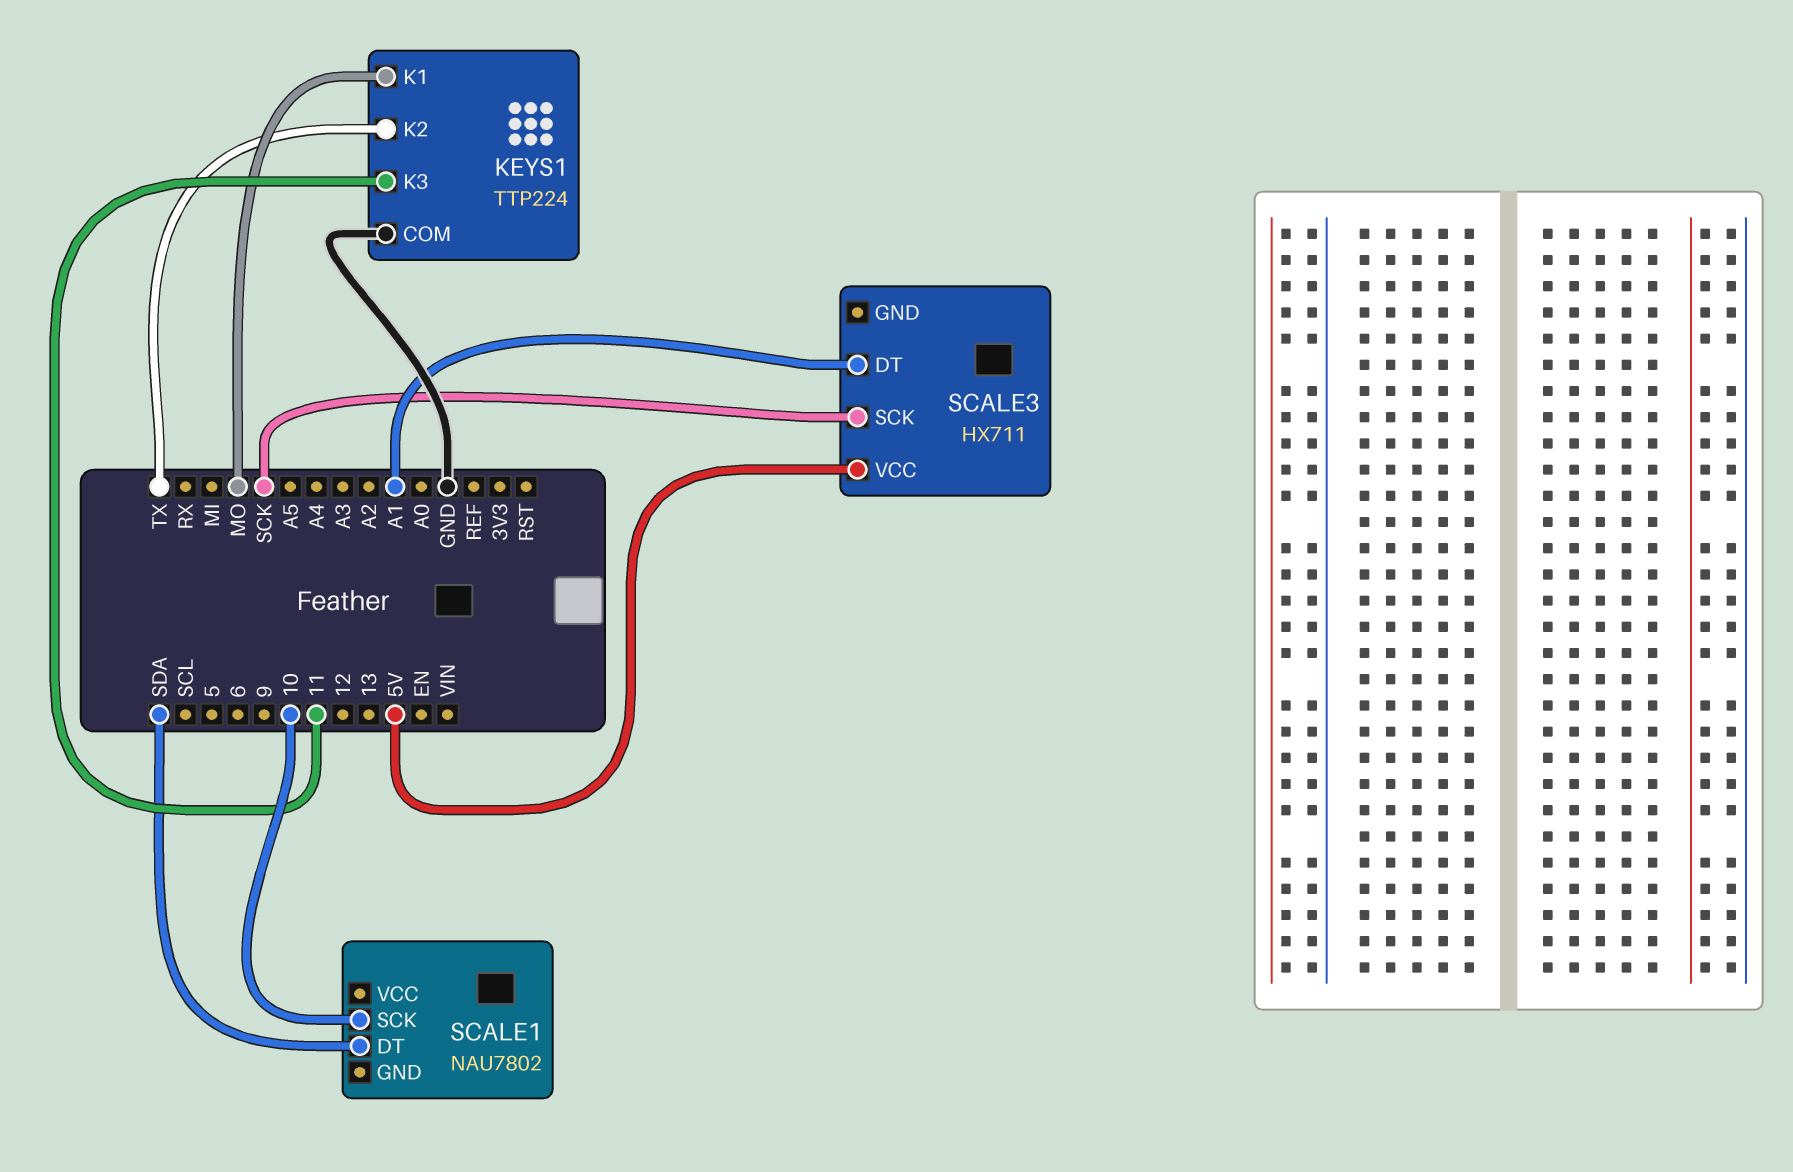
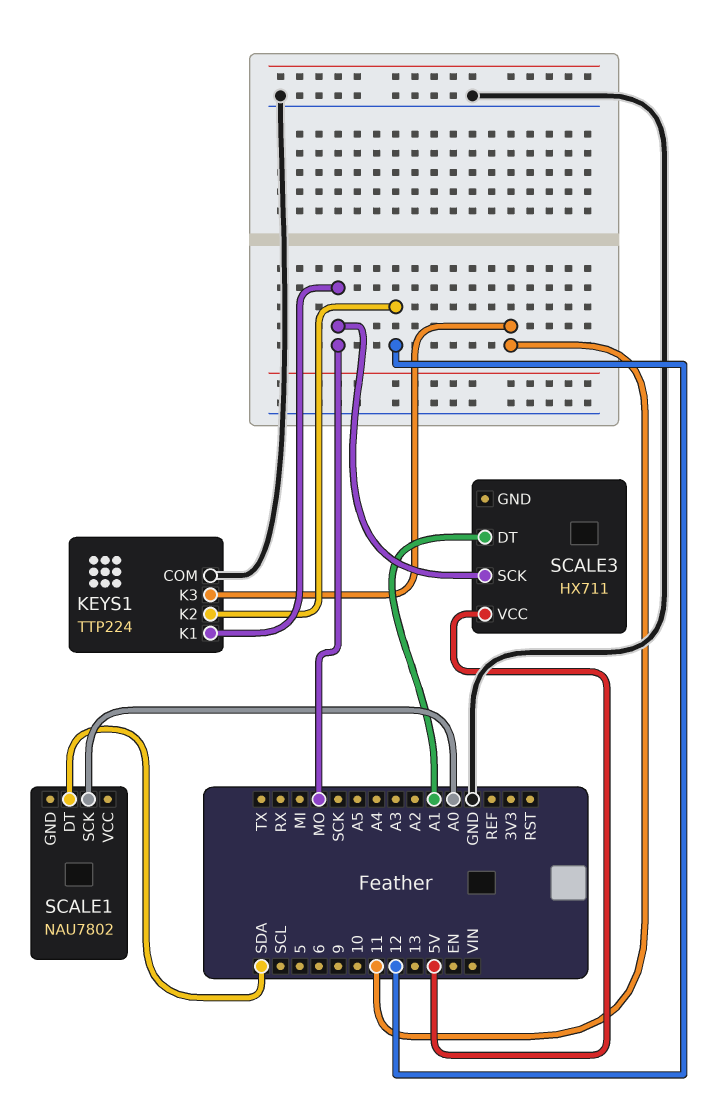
KEYS1 pin K2: TX -> 12
SCALE1 pin SCK: 10 -> A0
SCALE3 pin SCK: SCK -> MO

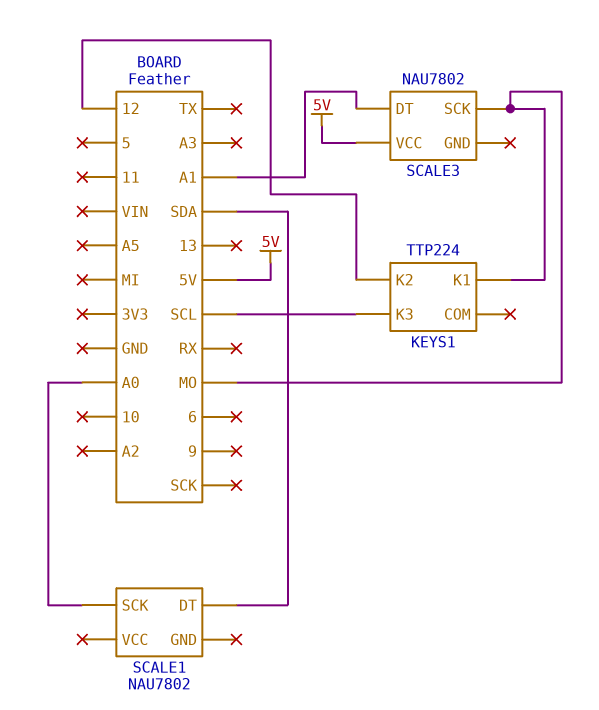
KEYS1 pin COM: GND -> none
KEYS1 pin K3: 11 -> SCL
SCALE3: HX711 -> NAU7802

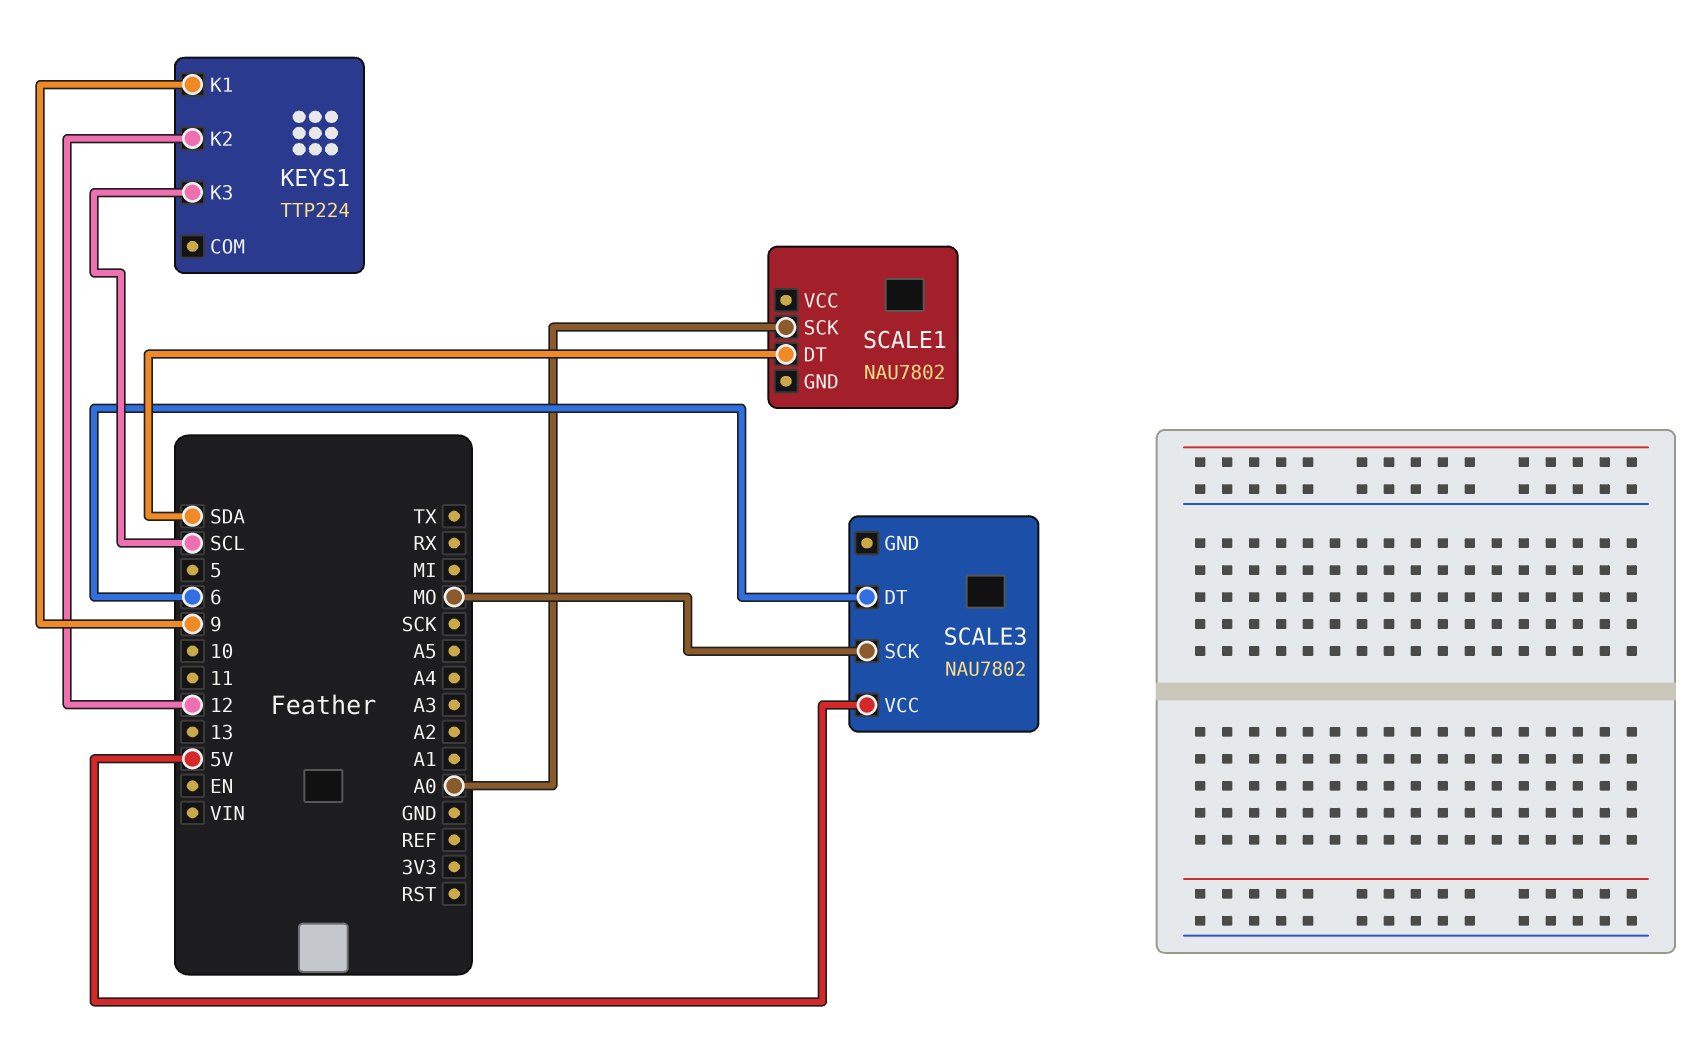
KEYS1 pin K1: MO -> 9
SCALE3 pin DT: A1 -> 6

